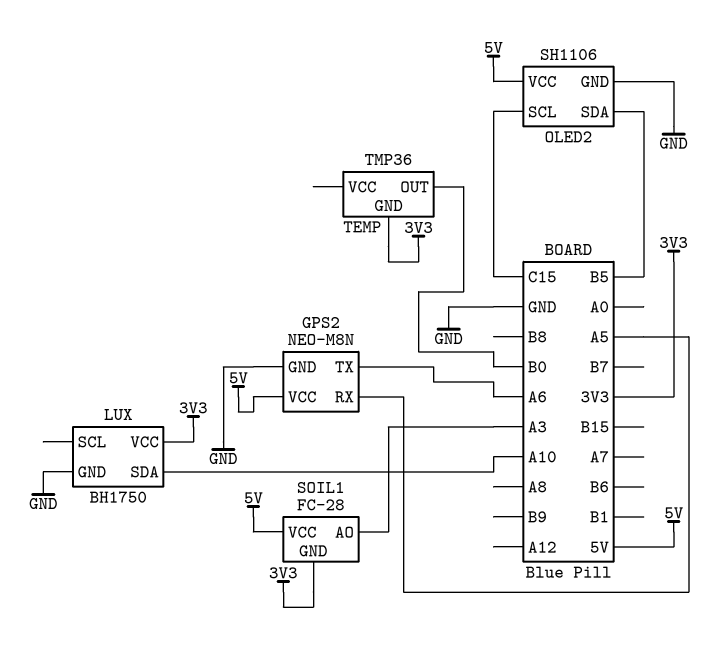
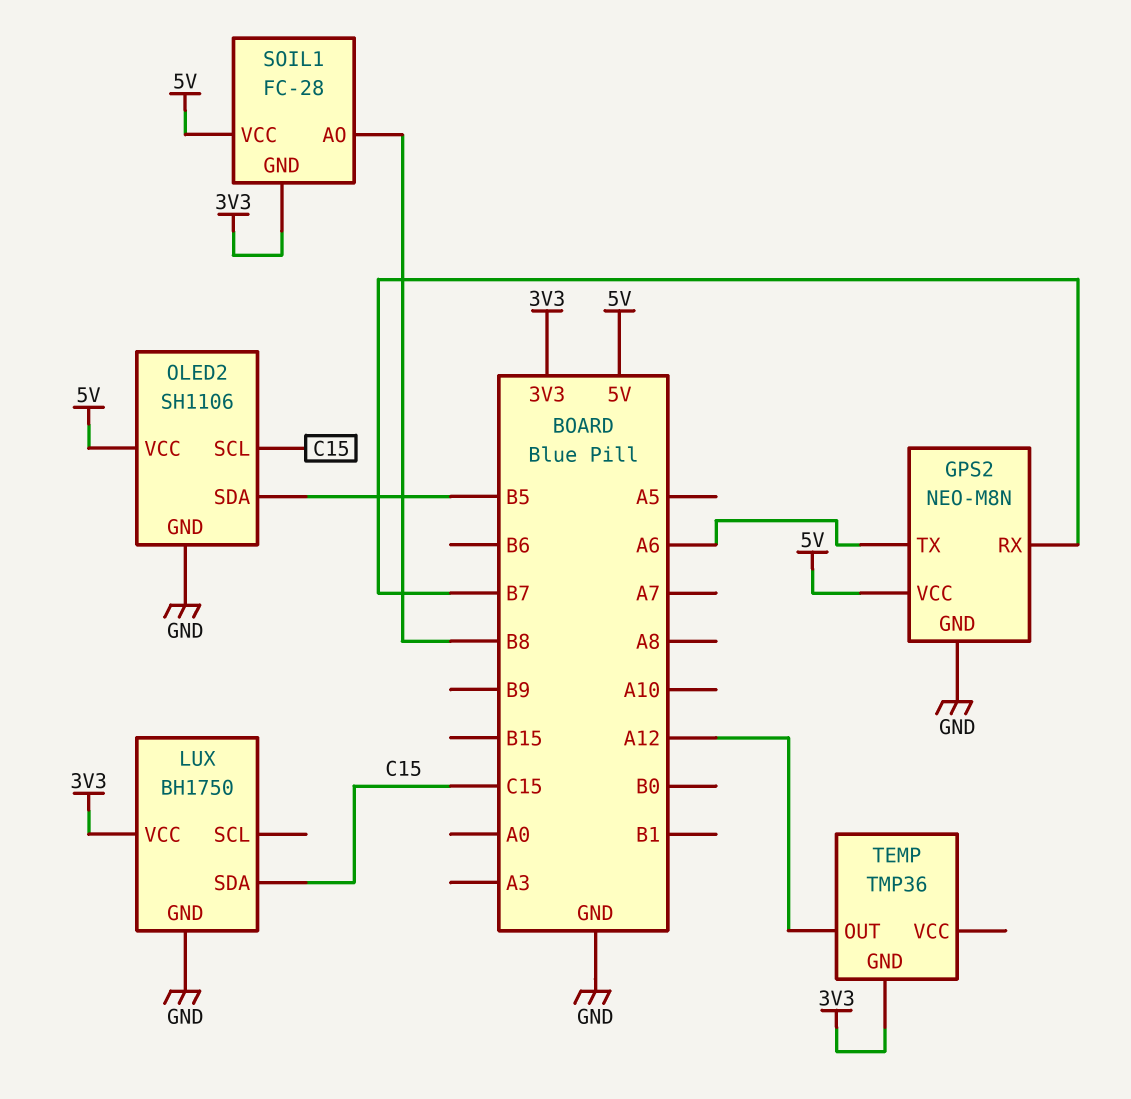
GPS2 pin RX: A5 -> B7
LUX pin SDA: A10 -> C15
SOIL1 pin AO: A3 -> B8
TEMP pin OUT: B0 -> A12

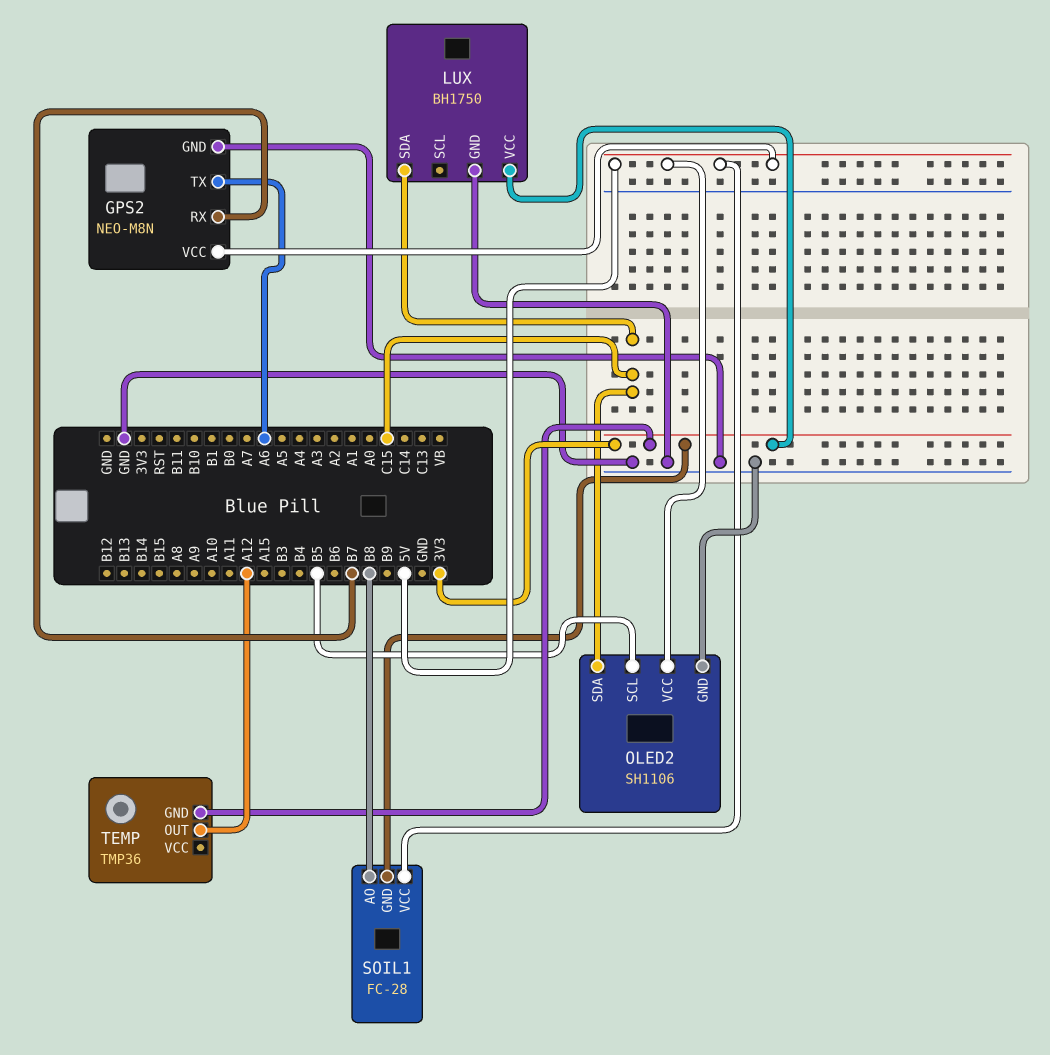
OLED2 pin SCL: C15 -> B5
OLED2 pin SDA: B5 -> C15

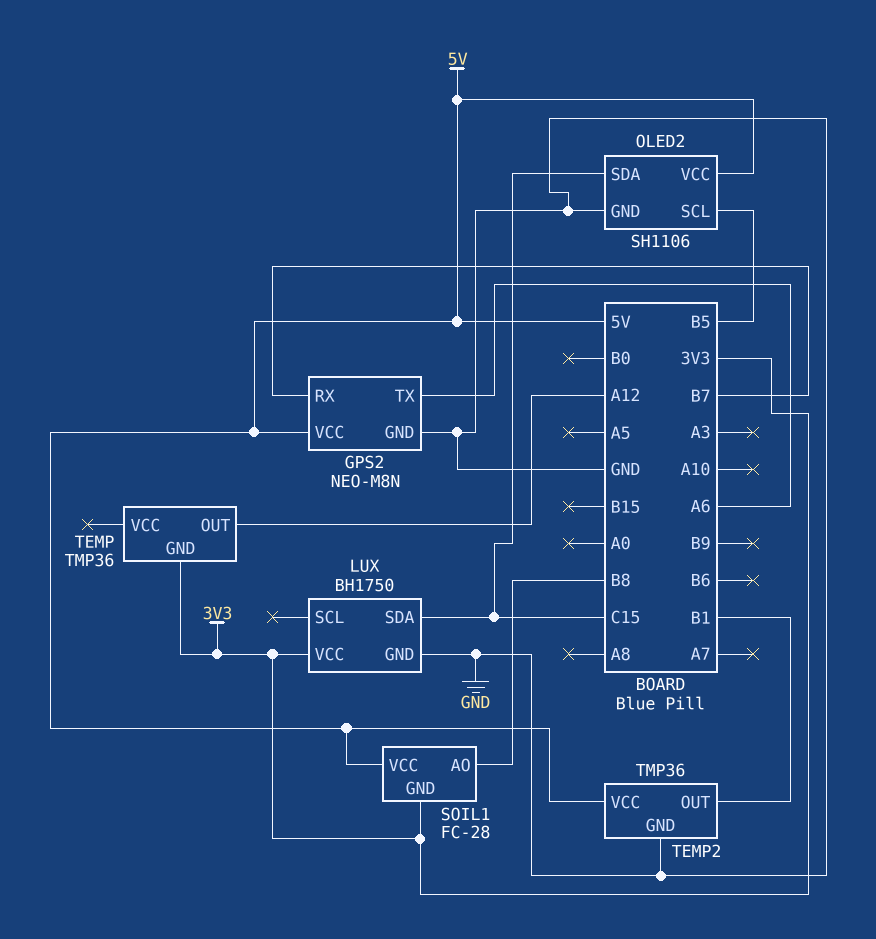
TEMP2: none -> TMP36
TEMP2 pin GND: none -> GND
TEMP2 pin OUT: none -> B1
TEMP2 pin VCC: none -> 5V

